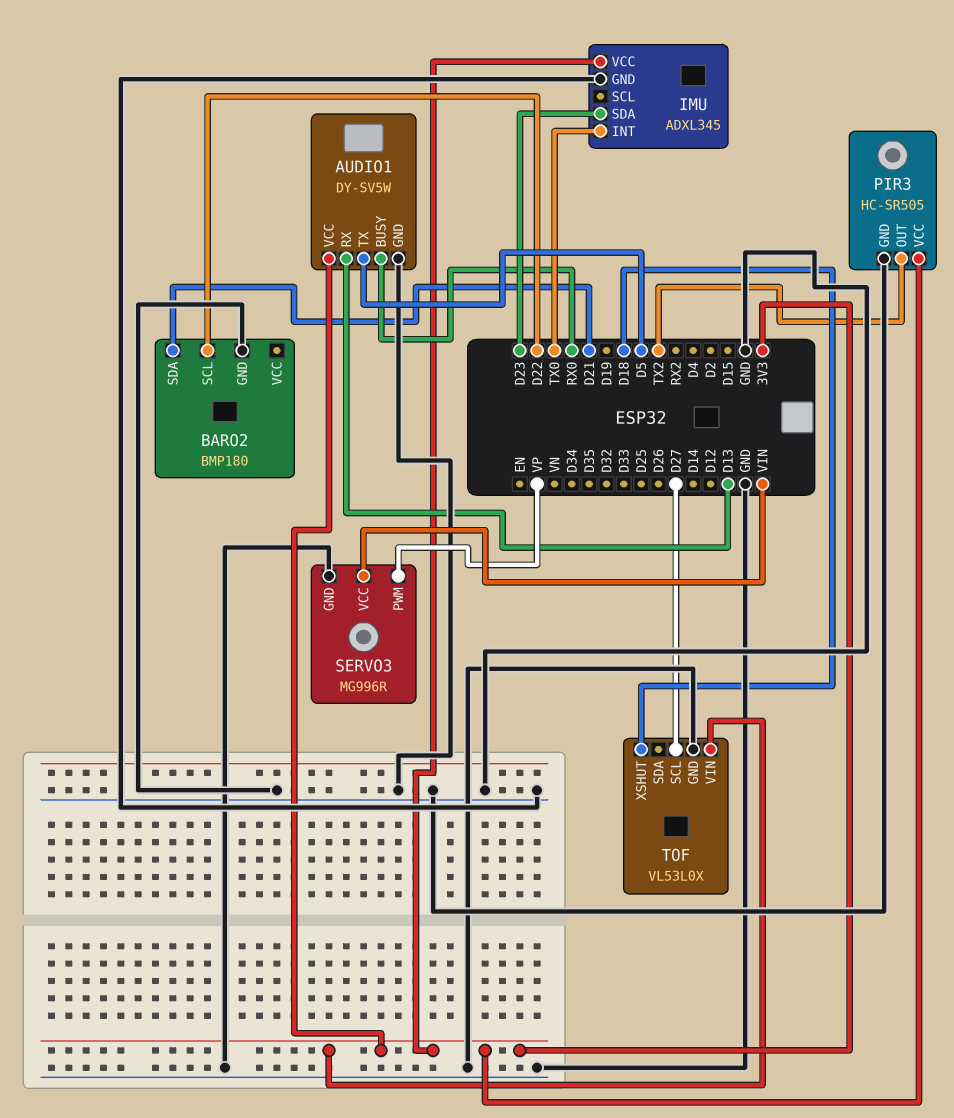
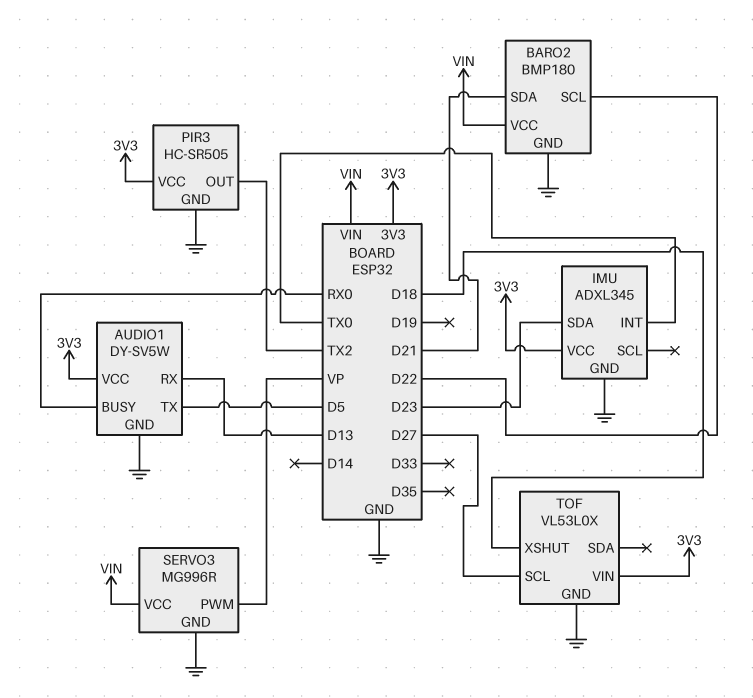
BARO2 pin VCC: none -> VIN

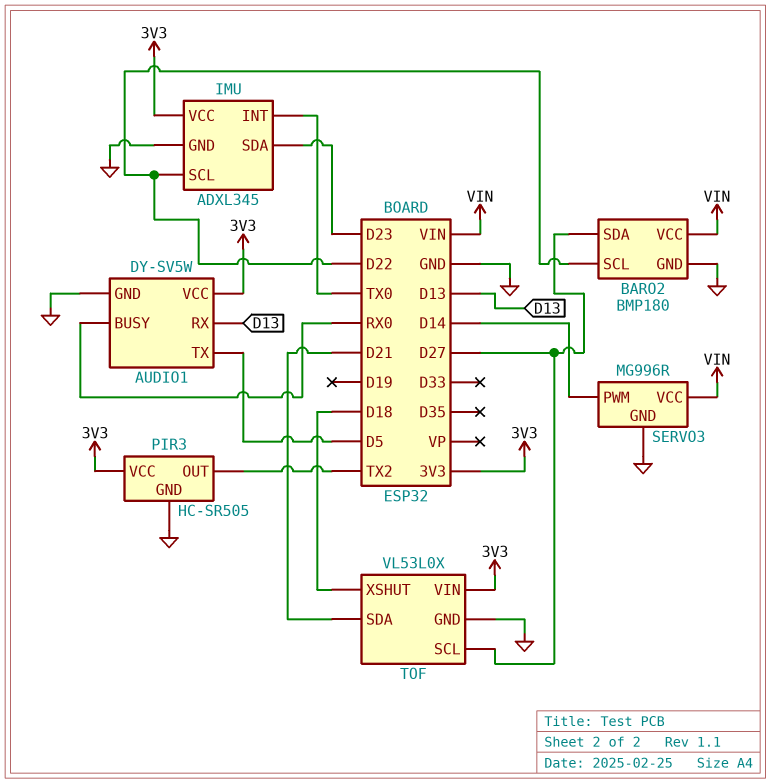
BARO2 pin SDA: D21 -> D27
IMU pin SCL: none -> D22
SERVO3 pin PWM: VP -> D14
TOF pin SDA: none -> D21

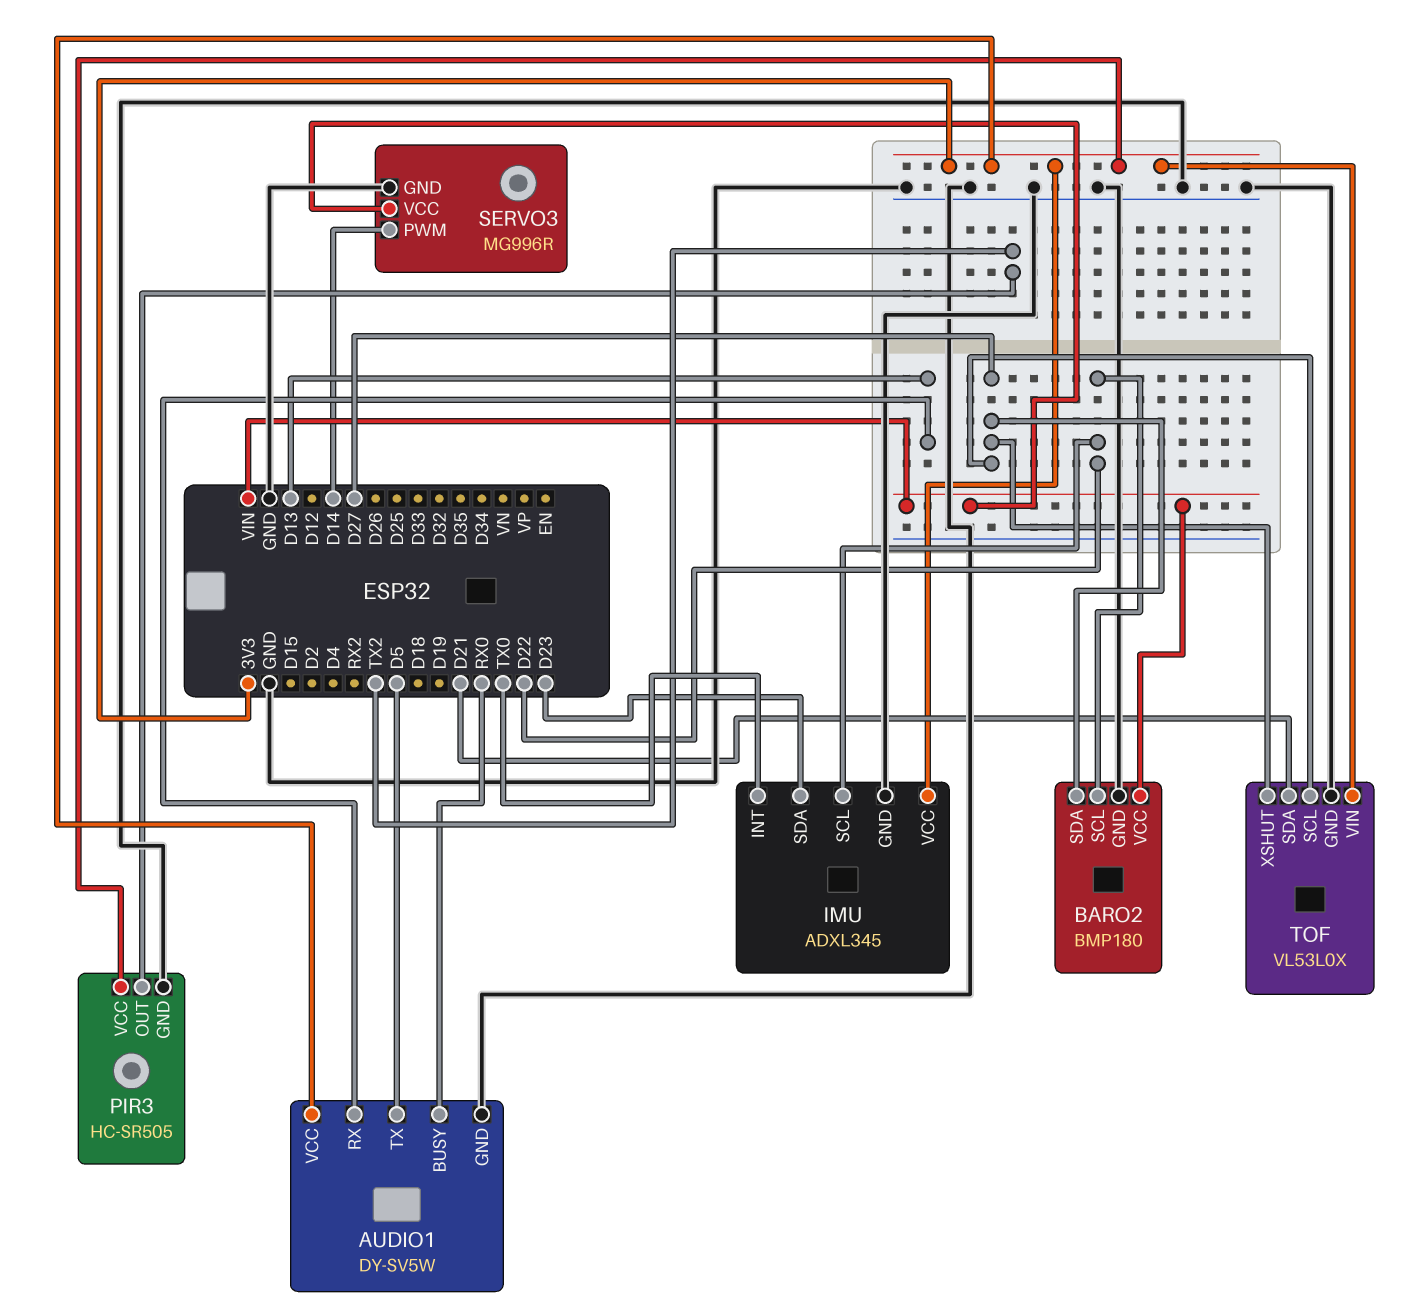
TOF pin XSHUT: D18 -> D27

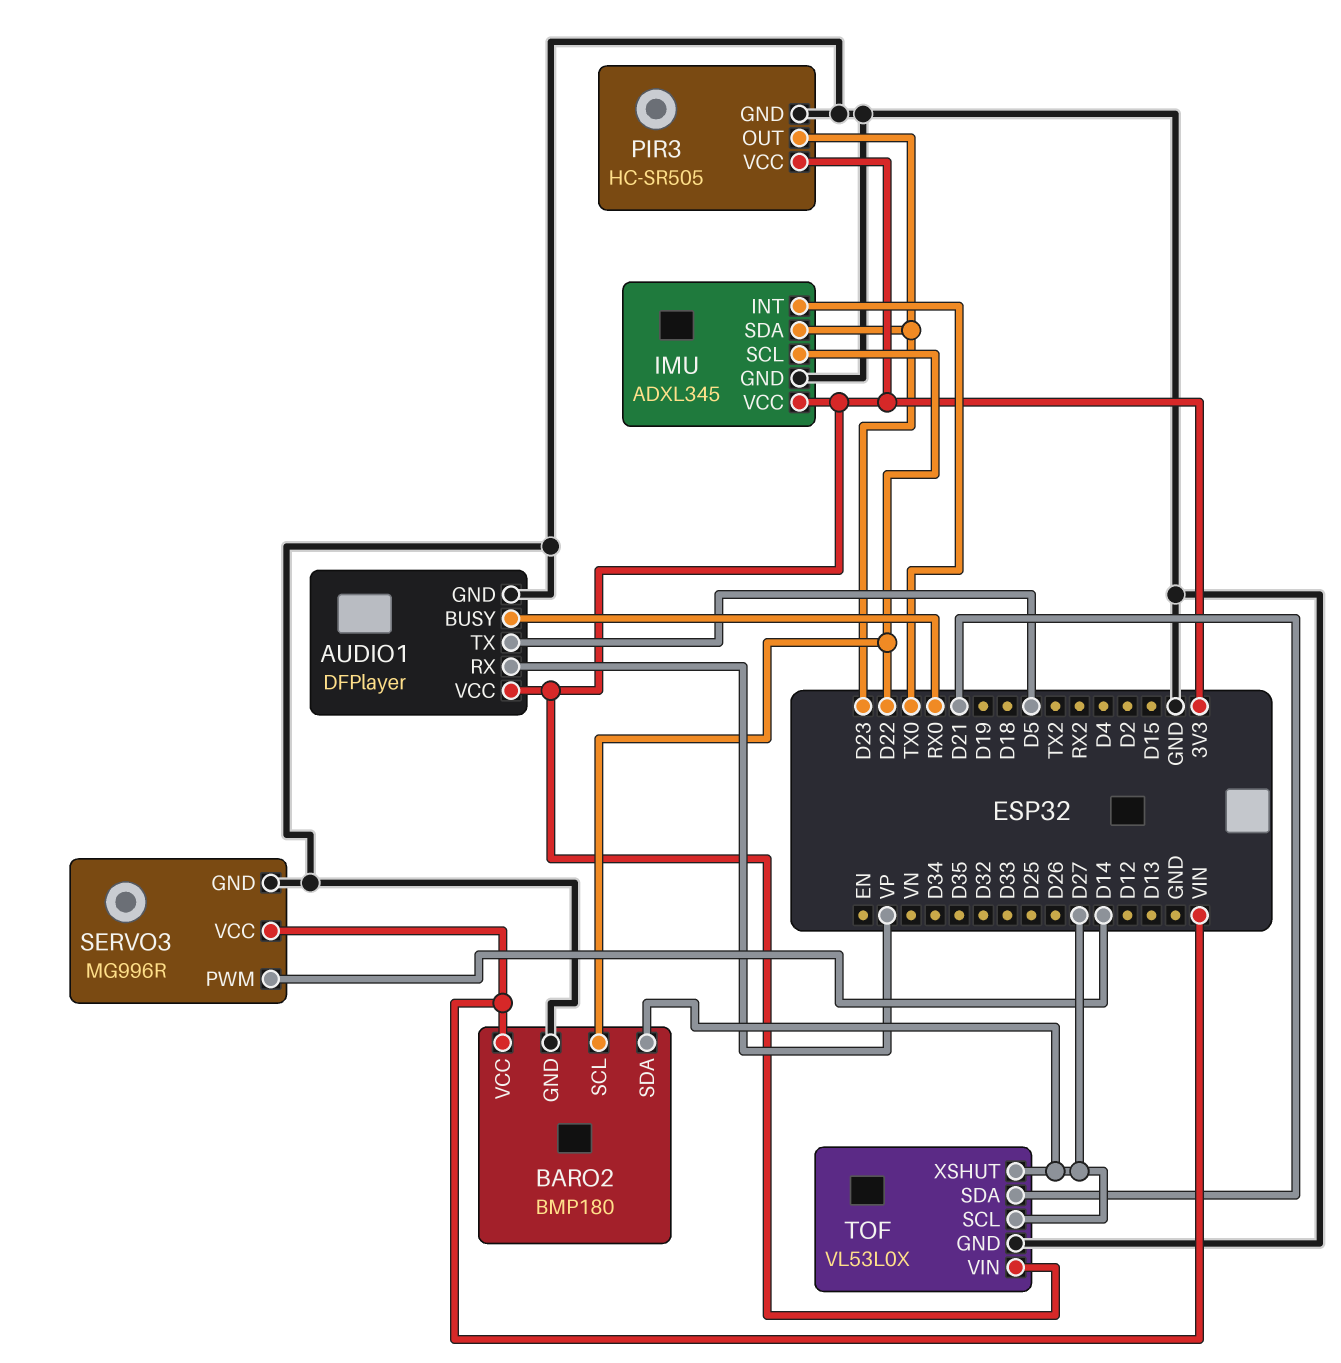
AUDIO1: DY-SV5W -> DFPlayer
AUDIO1 pin RX: D13 -> VP
PIR3 pin OUT: TX2 -> D23

